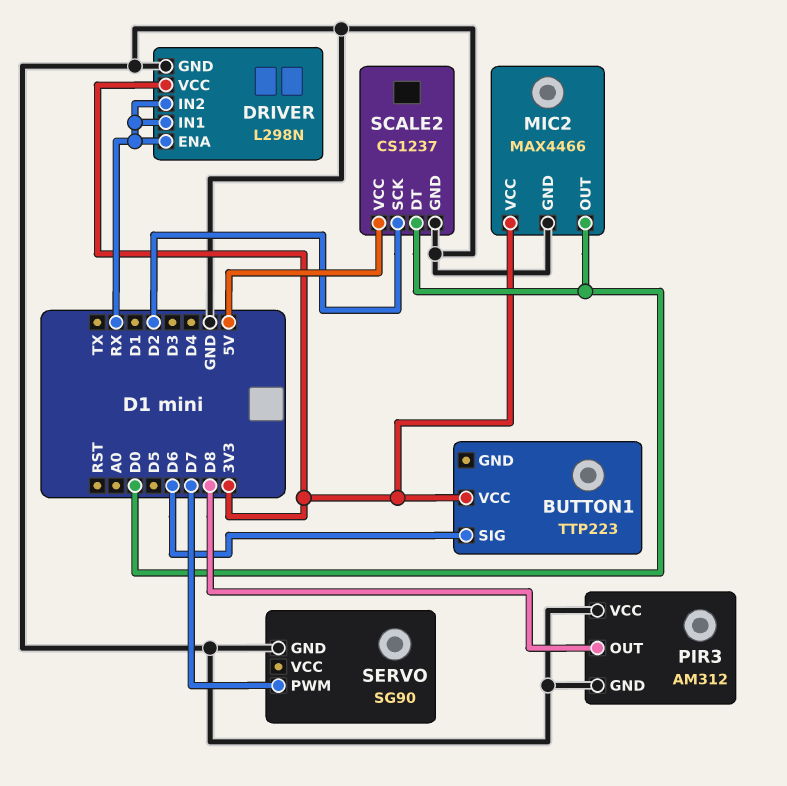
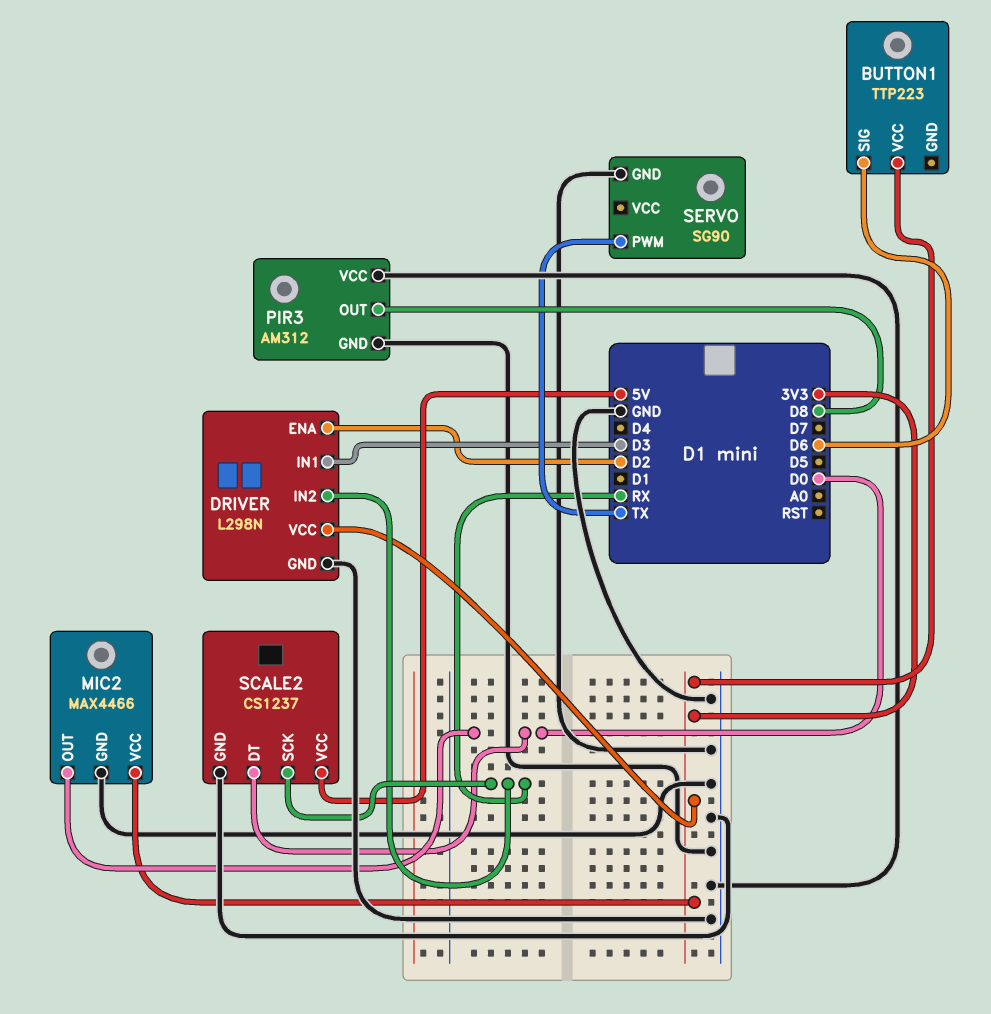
DRIVER pin ENA: RX -> D2
DRIVER pin IN1: RX -> D3
SCALE2 pin SCK: D2 -> RX
SERVO pin PWM: D7 -> TX

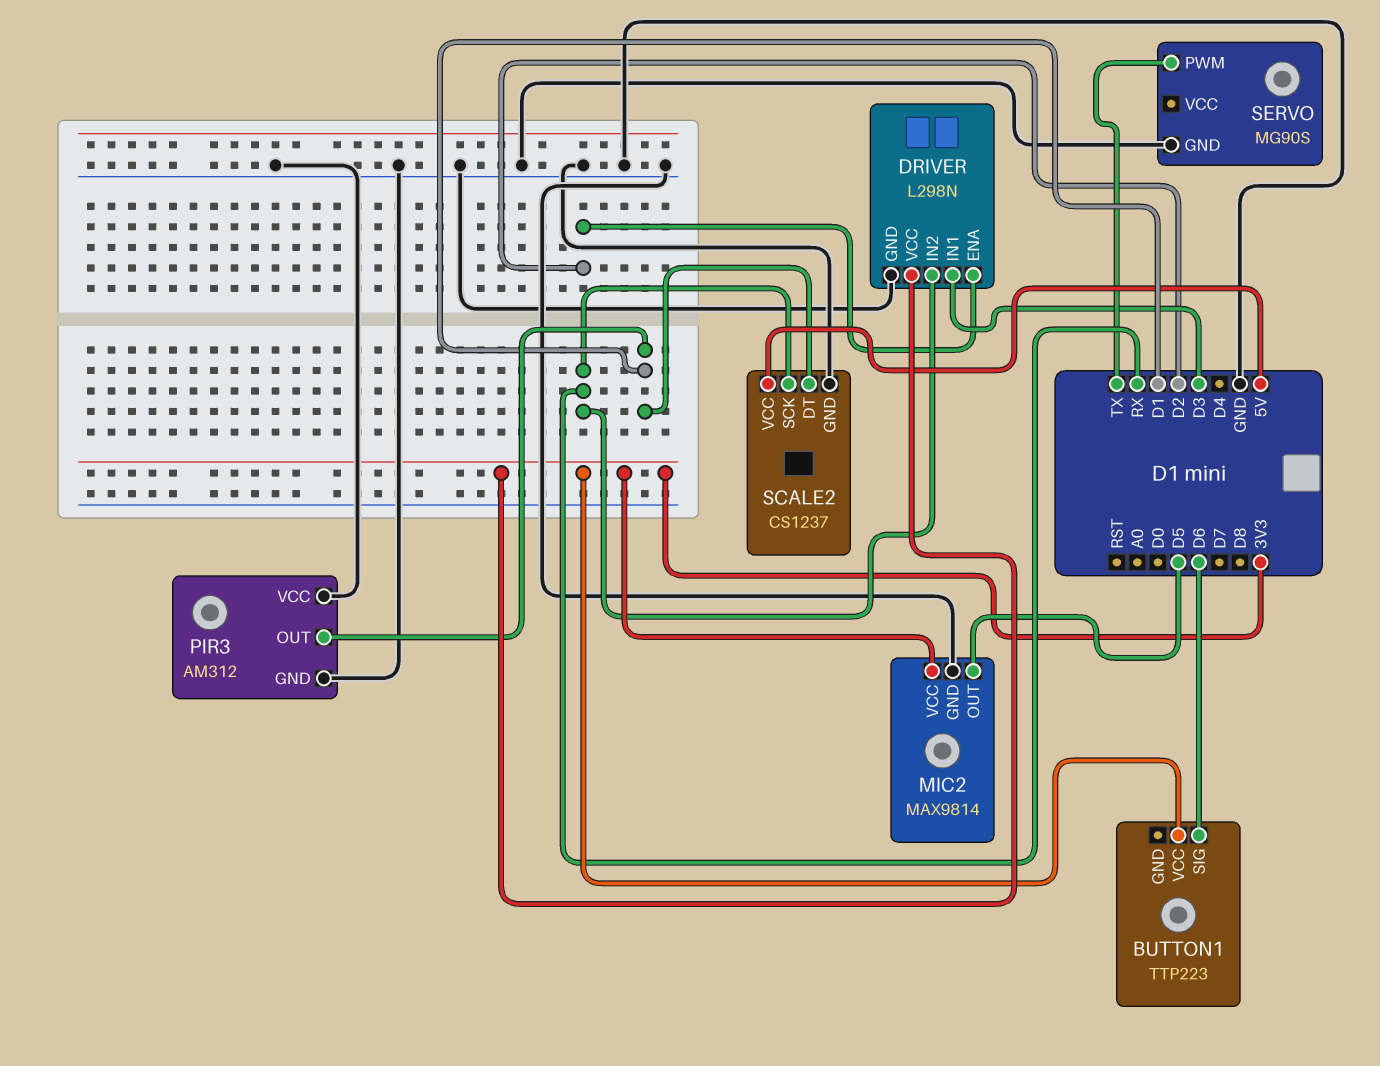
MIC2: MAX4466 -> MAX9814
MIC2 pin OUT: D0 -> D5
PIR3 pin OUT: D8 -> D1
SCALE2 pin DT: D0 -> D1
SERVO: SG90 -> MG90S

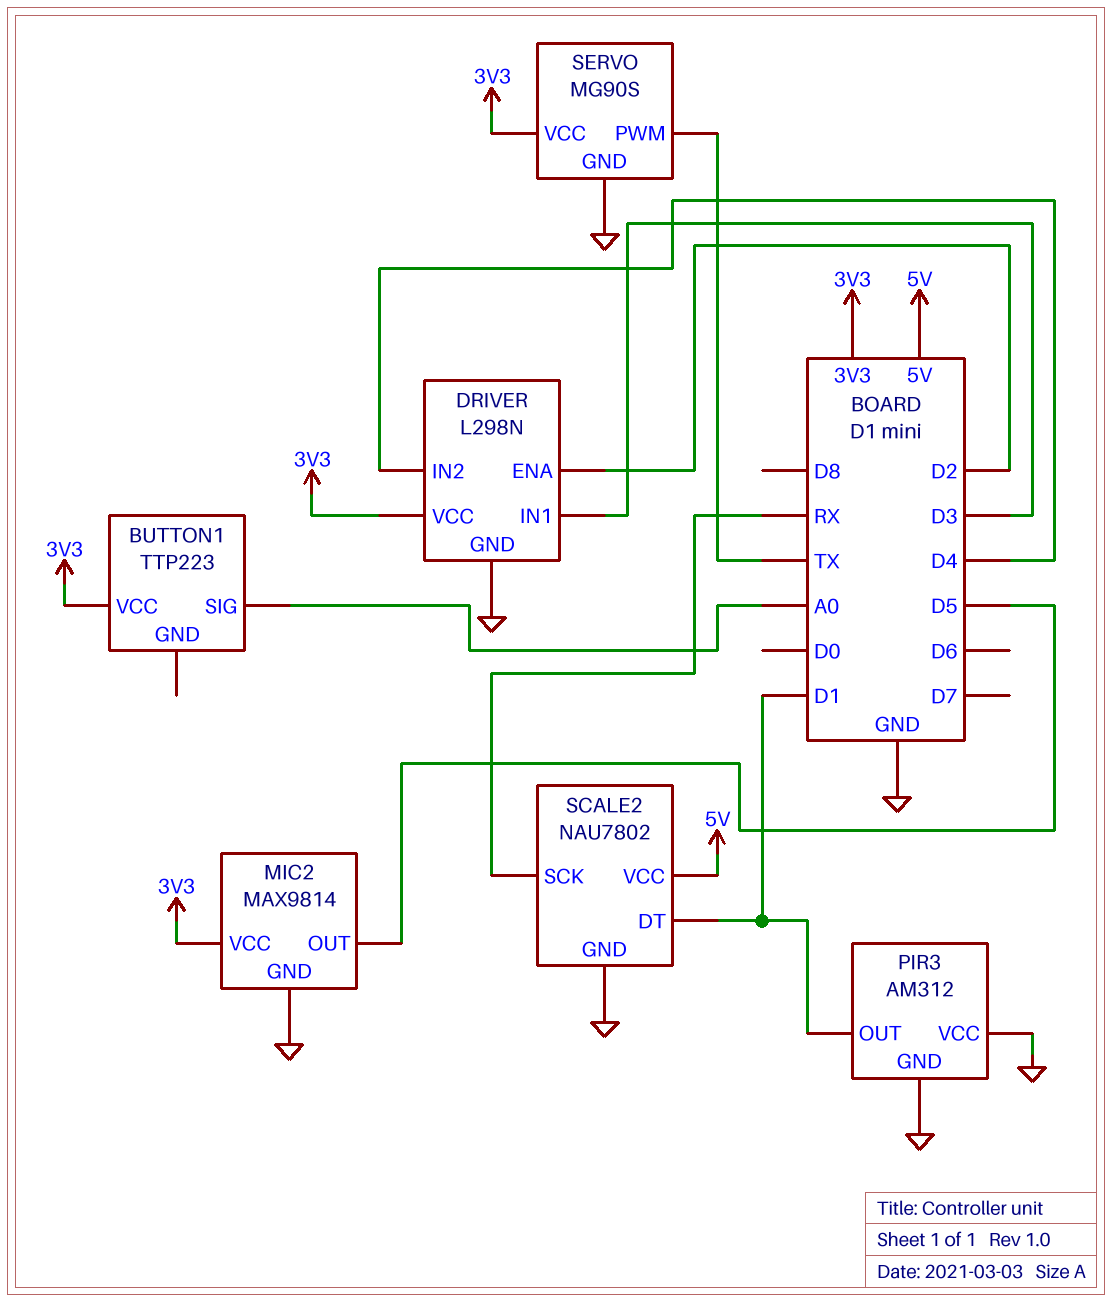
BUTTON1 pin SIG: D6 -> A0
DRIVER pin IN2: RX -> D4
SCALE2: CS1237 -> NAU7802
SERVO pin VCC: none -> 3V3

